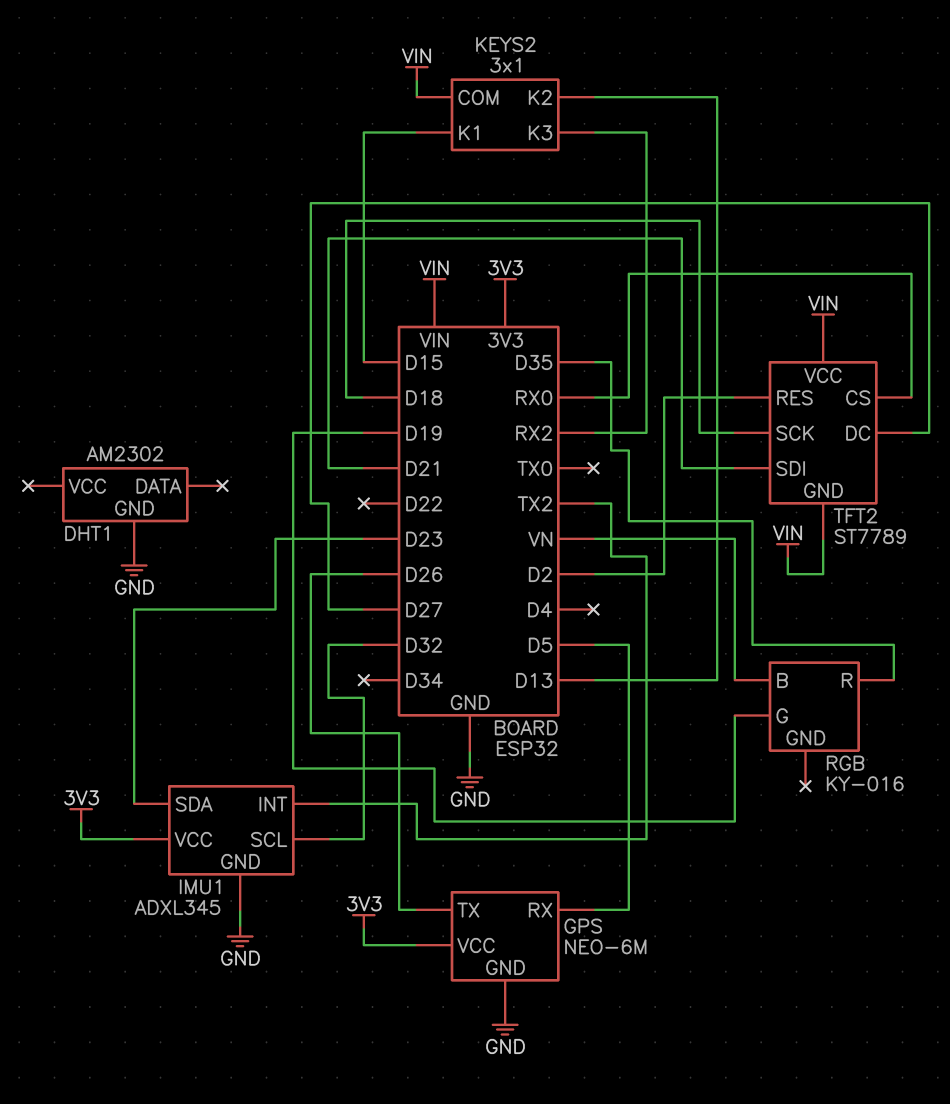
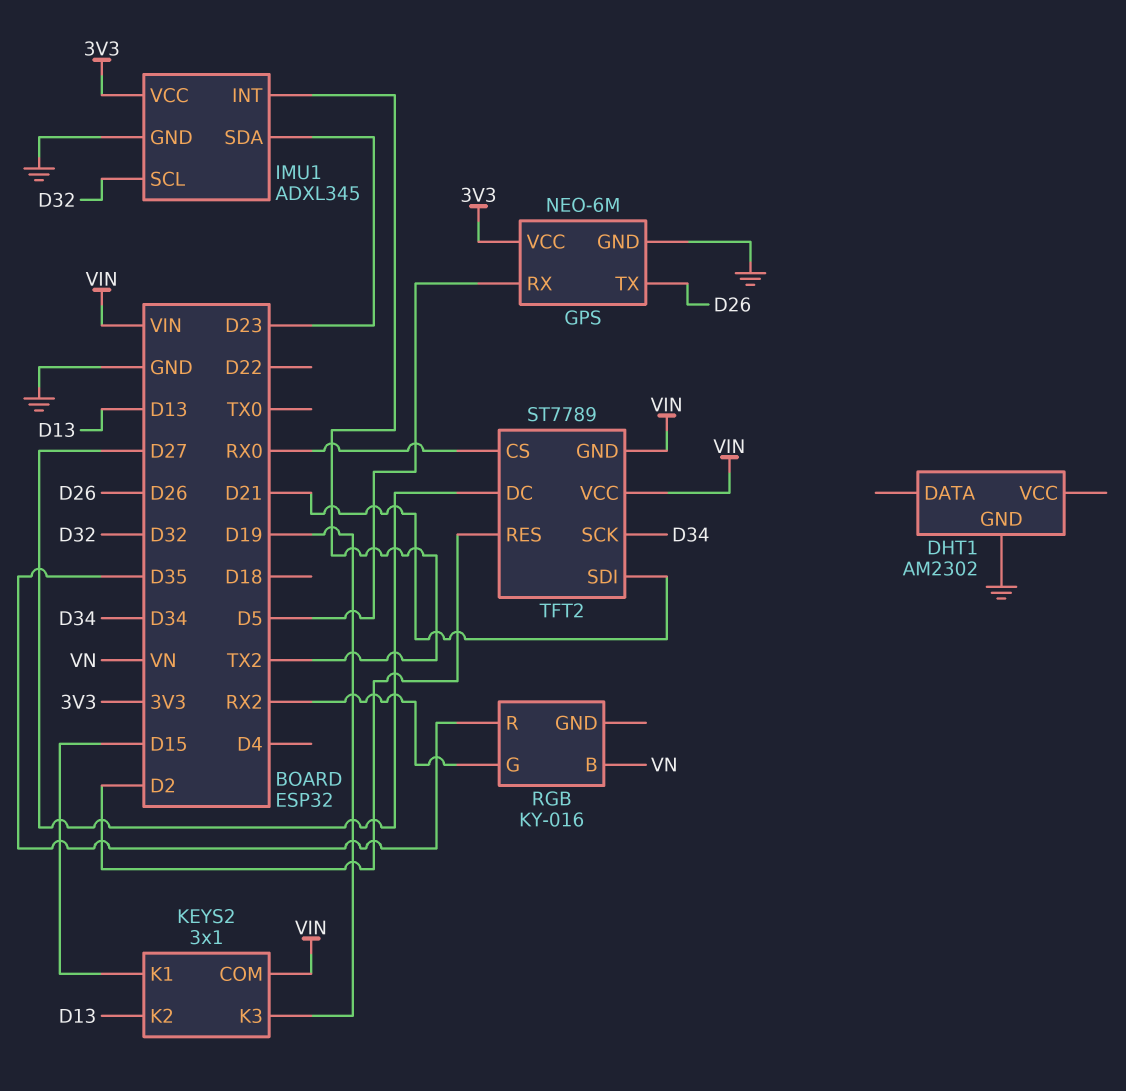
KEYS2 pin K3: RX2 -> D19
RGB pin G: D19 -> RX2
TFT2 pin SCK: D18 -> D34

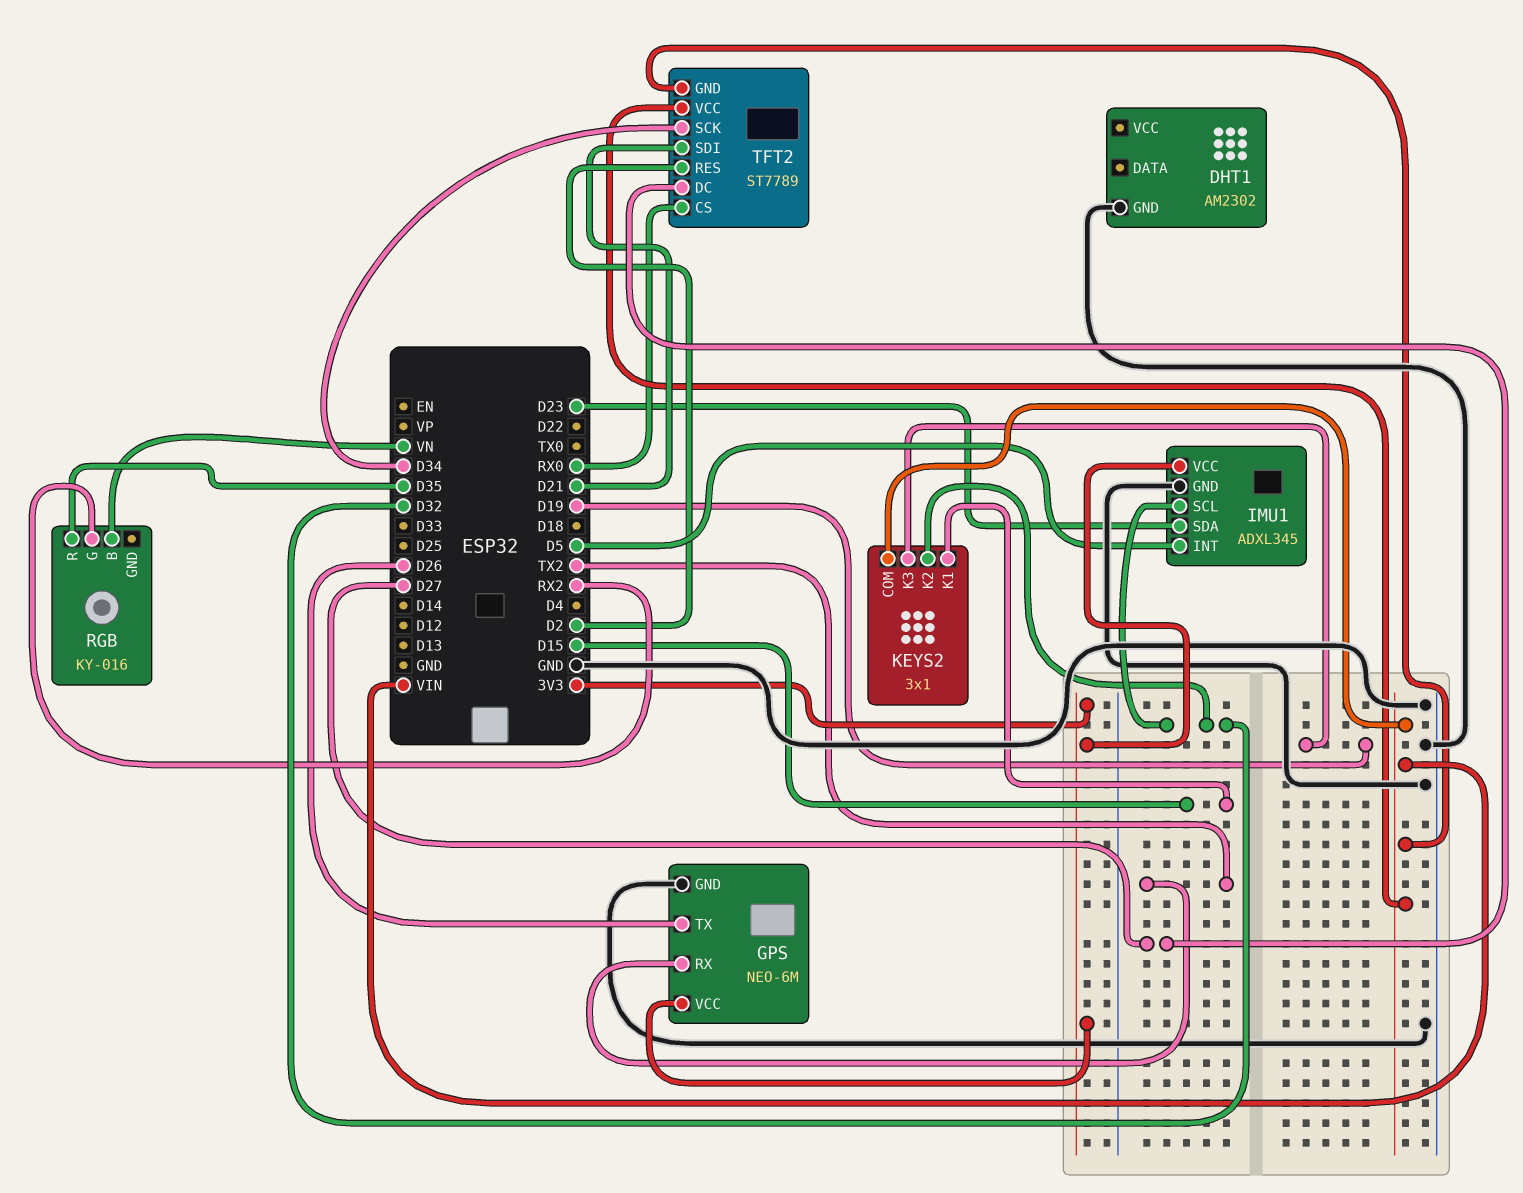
GPS pin RX: D5 -> TX2
IMU1 pin INT: TX2 -> D5
KEYS2 pin K2: D13 -> D32

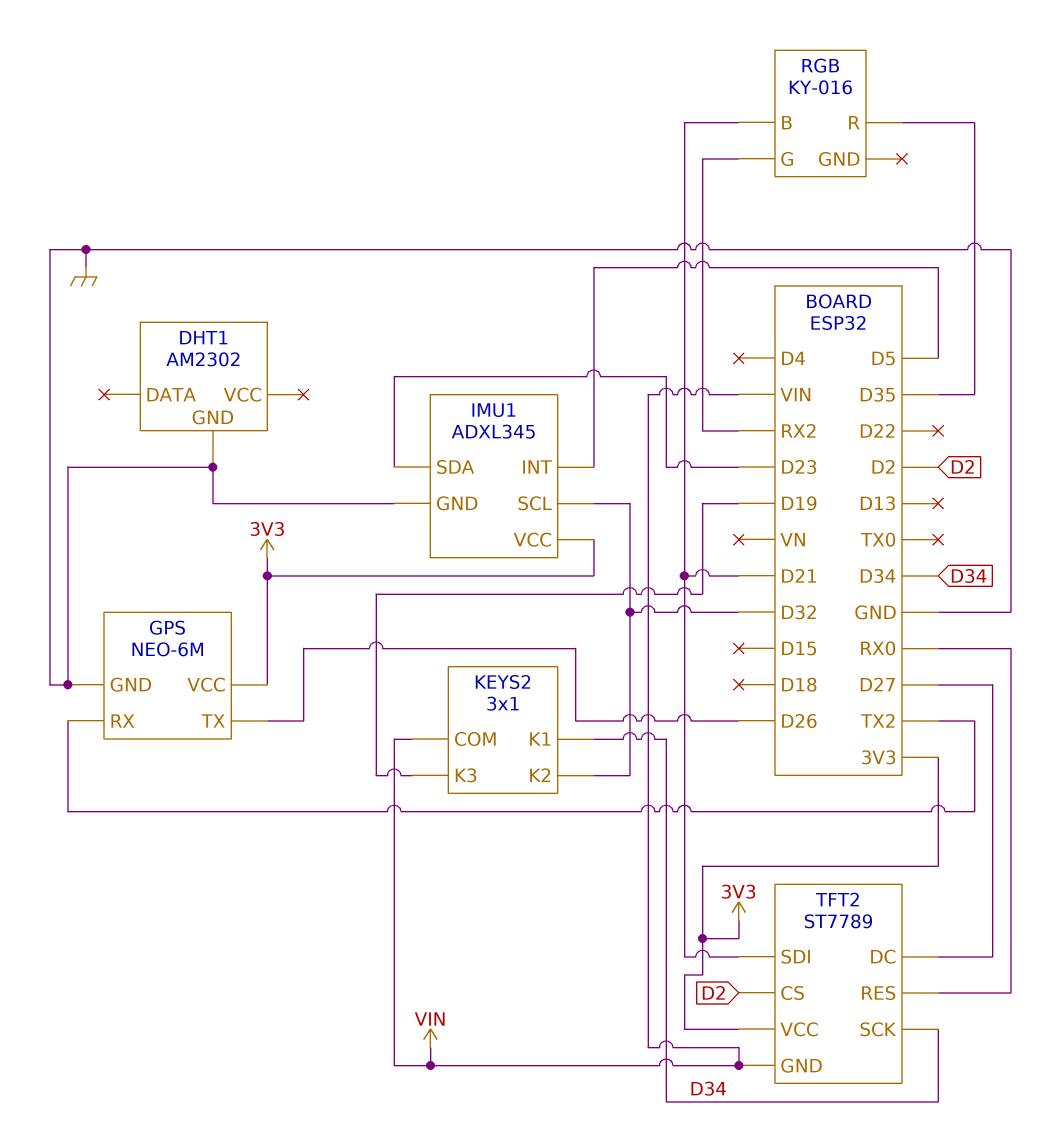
KEYS2 pin K1: D15 -> D34
RGB pin B: VN -> D21
TFT2 pin CS: RX0 -> D2
TFT2 pin RES: D2 -> RX0
TFT2 pin VCC: VIN -> 3V3

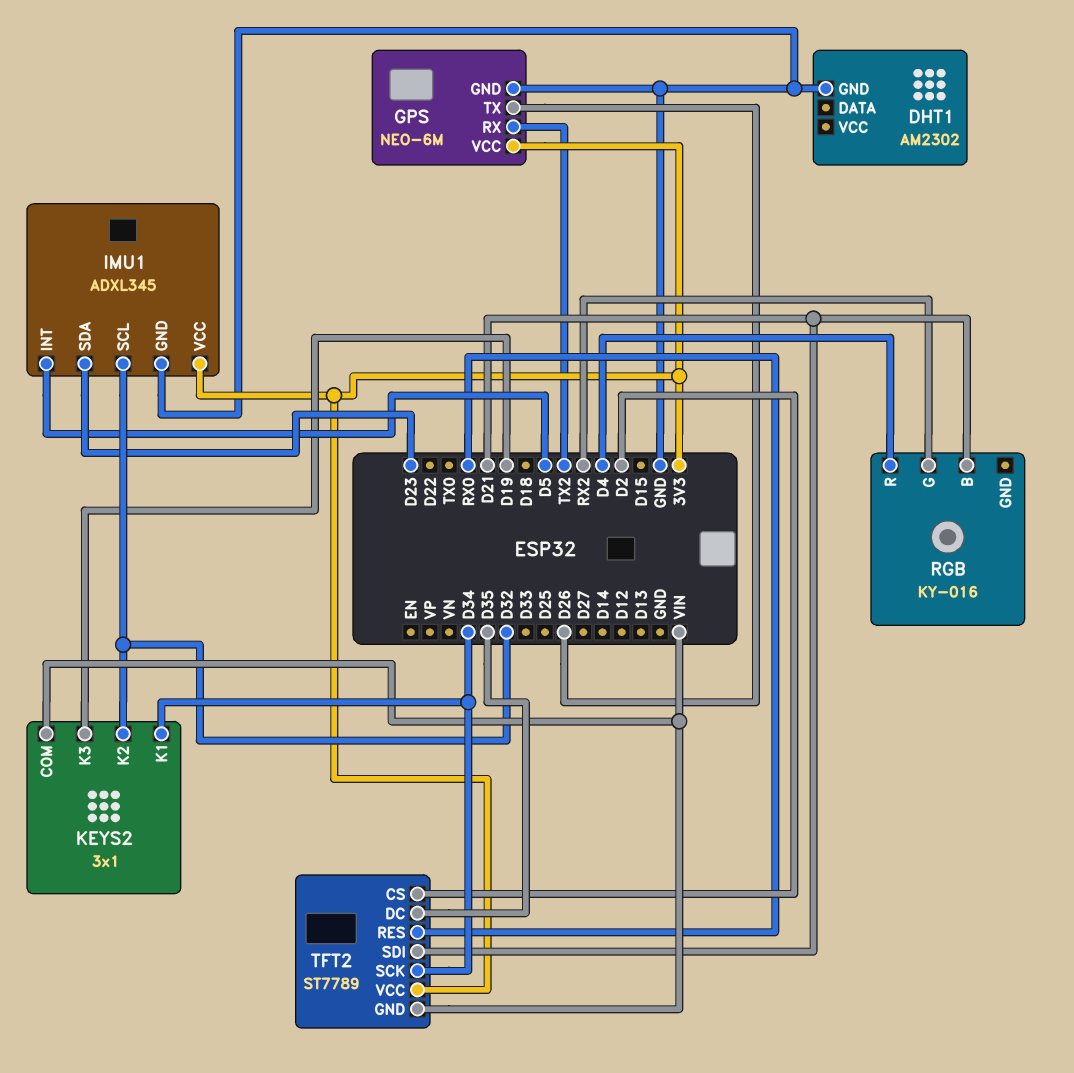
RGB pin R: D35 -> D4
TFT2 pin DC: D27 -> D35

